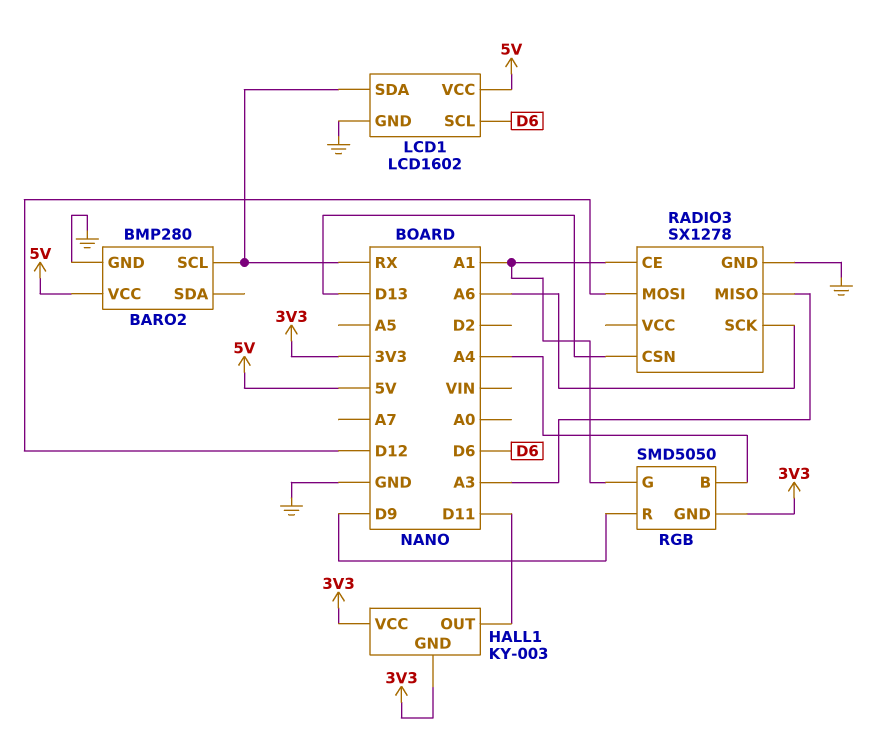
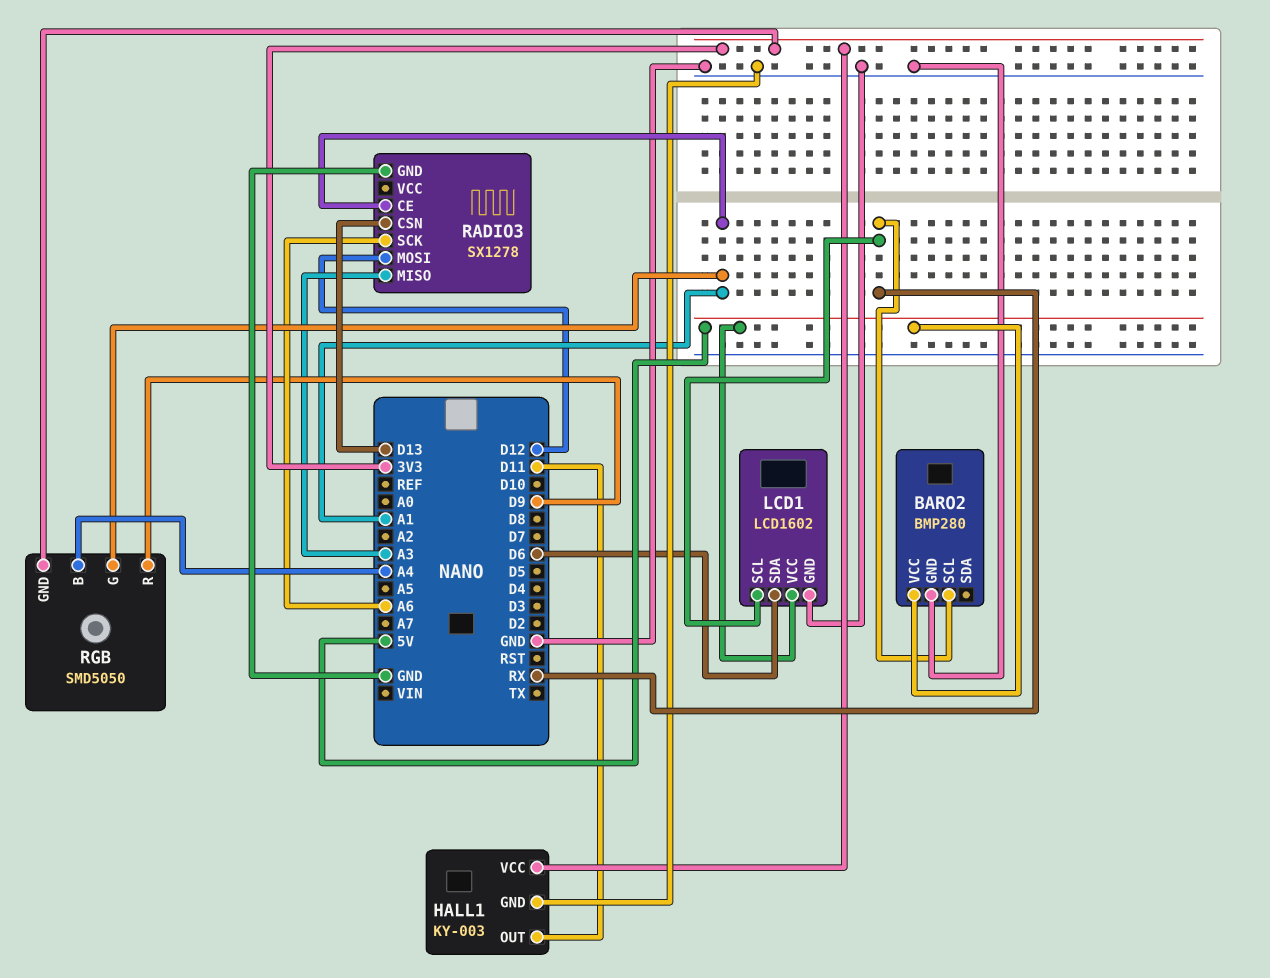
HALL1 pin GND: 3V3 -> GND
LCD1 pin SCL: D6 -> RX
LCD1 pin SDA: RX -> D6

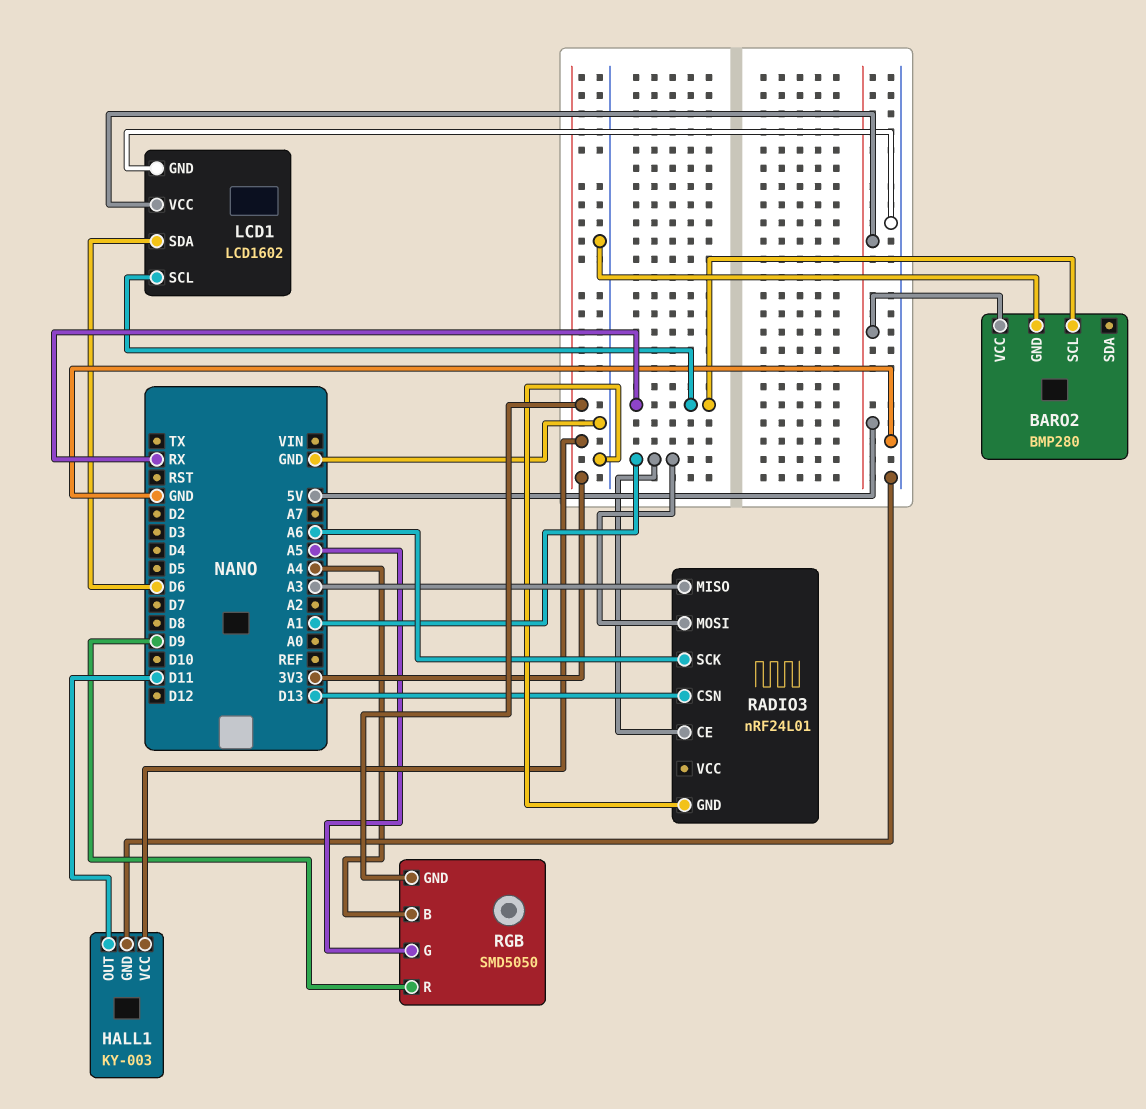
RADIO3: SX1278 -> nRF24L01
RADIO3 pin MOSI: D12 -> A1
RGB pin G: A1 -> A5

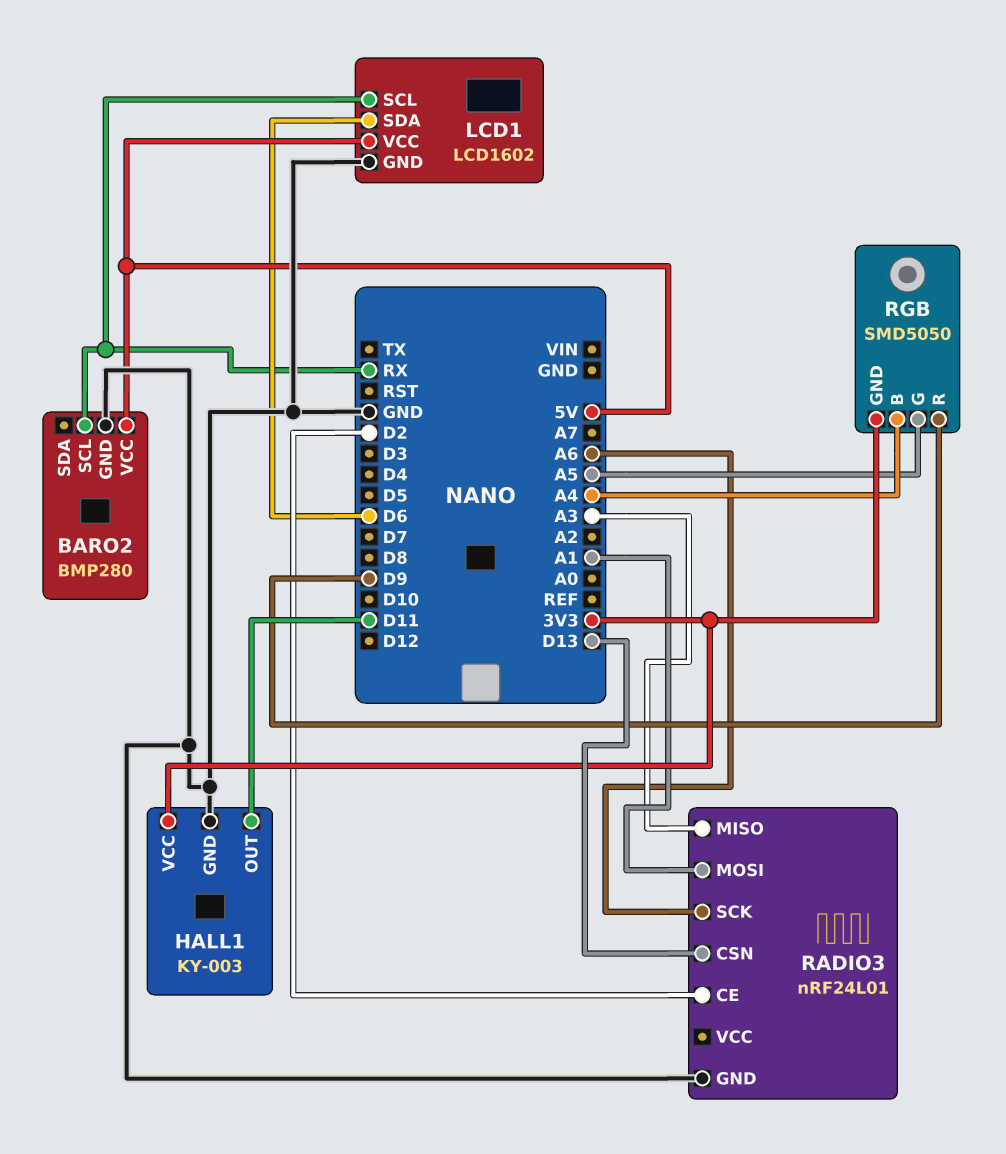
RADIO3 pin CE: A1 -> D2

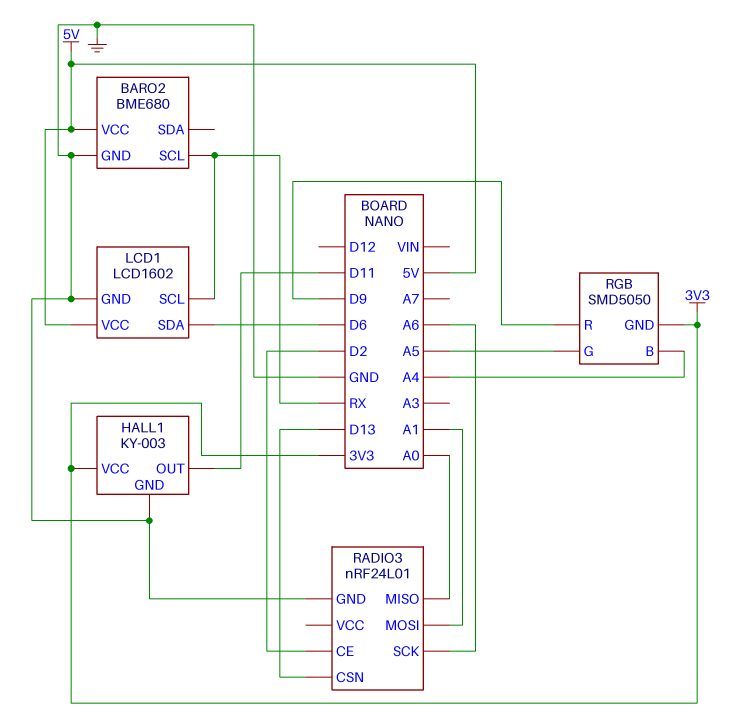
BARO2: BMP280 -> BME680
RADIO3 pin MISO: A3 -> A0

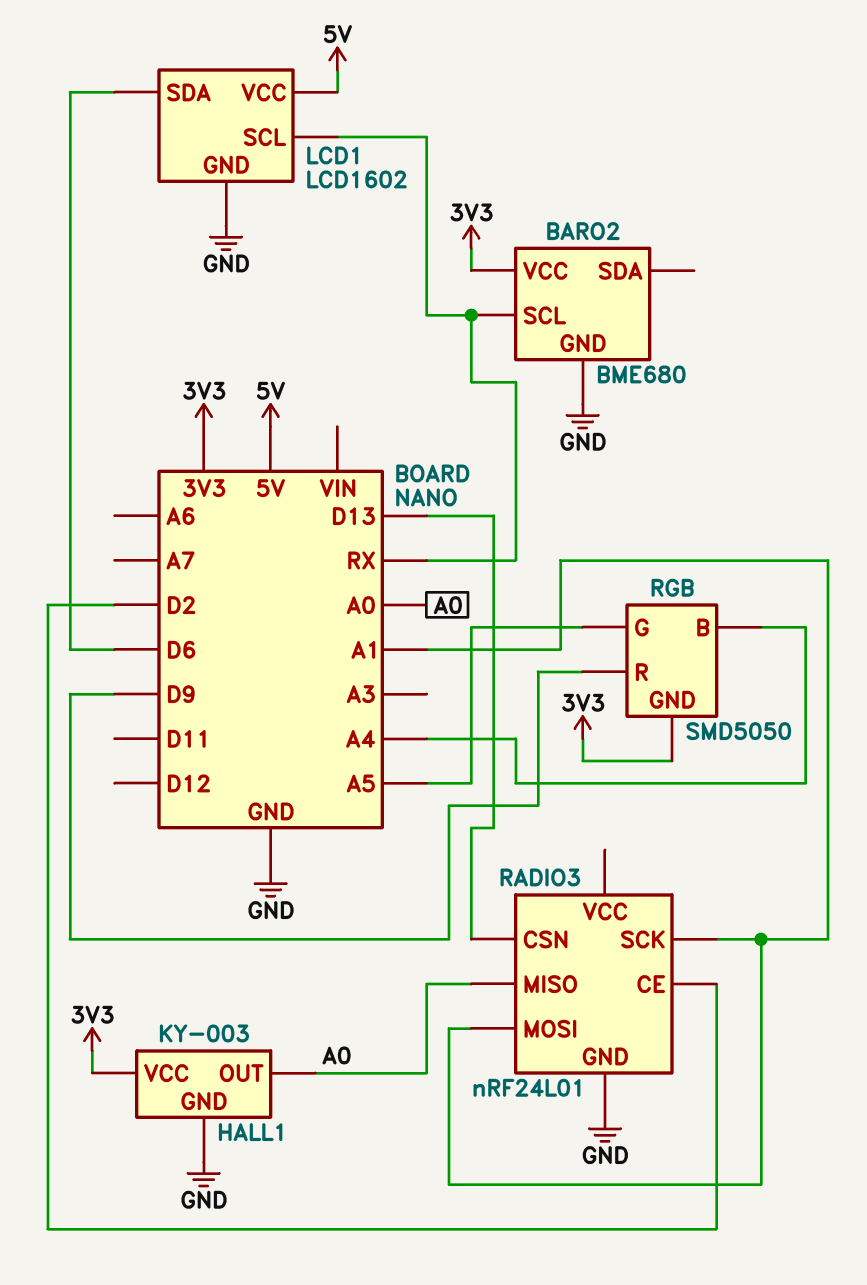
BARO2 pin VCC: 5V -> 3V3
HALL1 pin OUT: D11 -> A0
RADIO3 pin SCK: A6 -> A1

